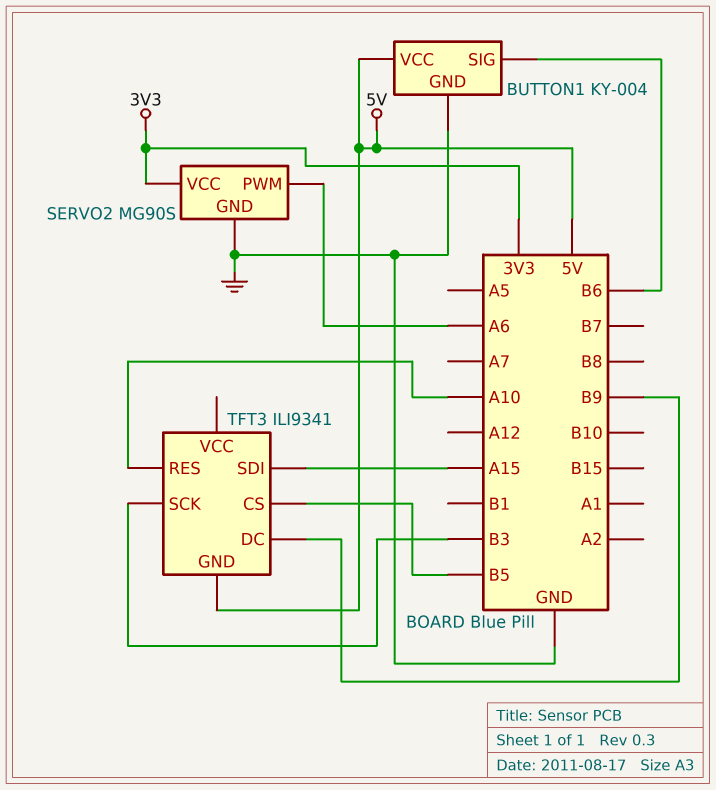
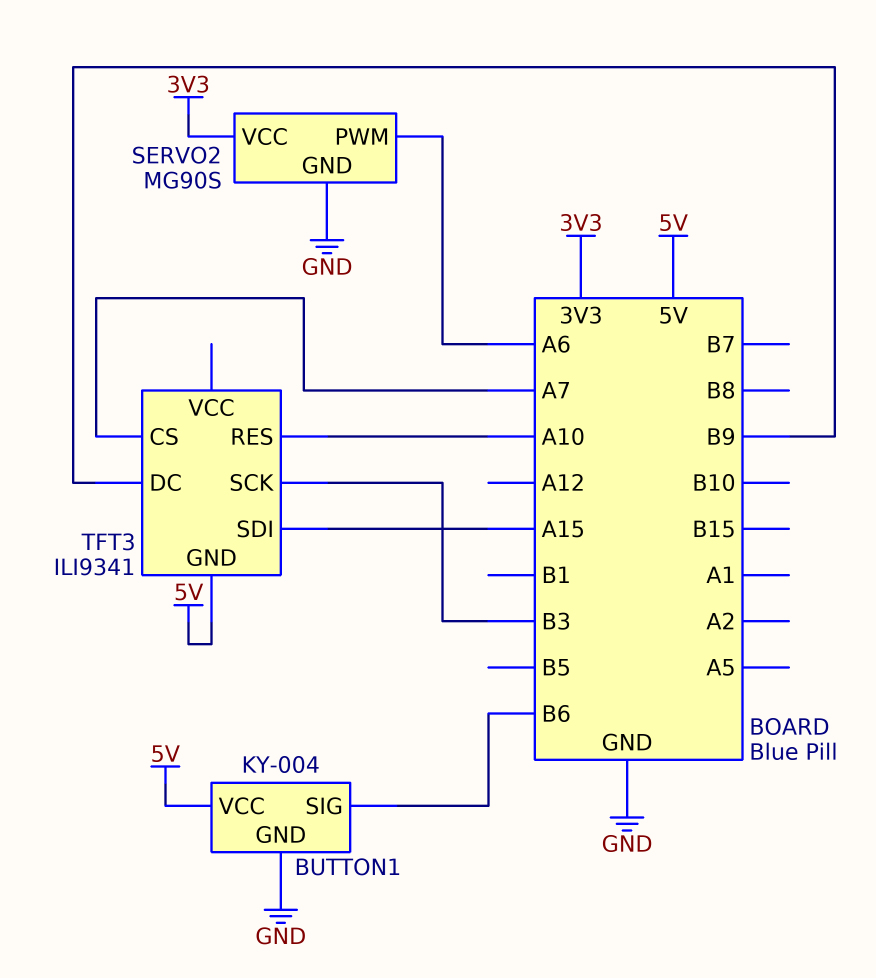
TFT3 pin CS: B5 -> A7

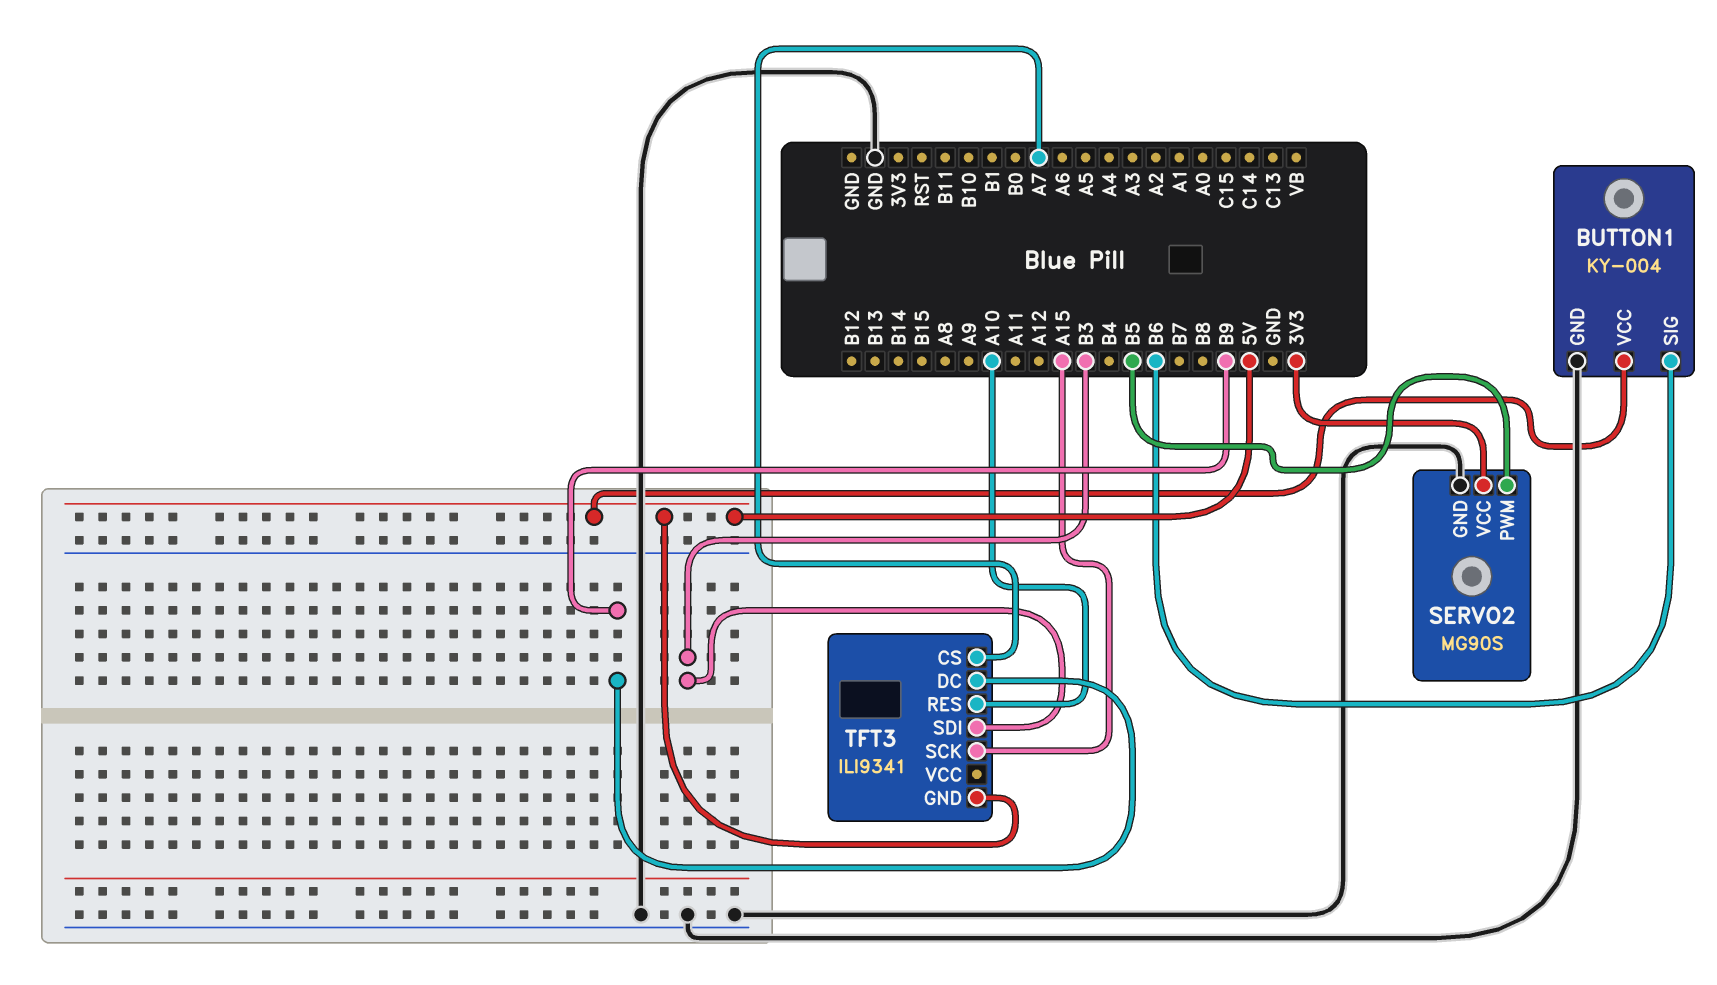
SERVO2 pin PWM: A6 -> B5
TFT3 pin SCK: B3 -> A15
TFT3 pin SDI: A15 -> B3

